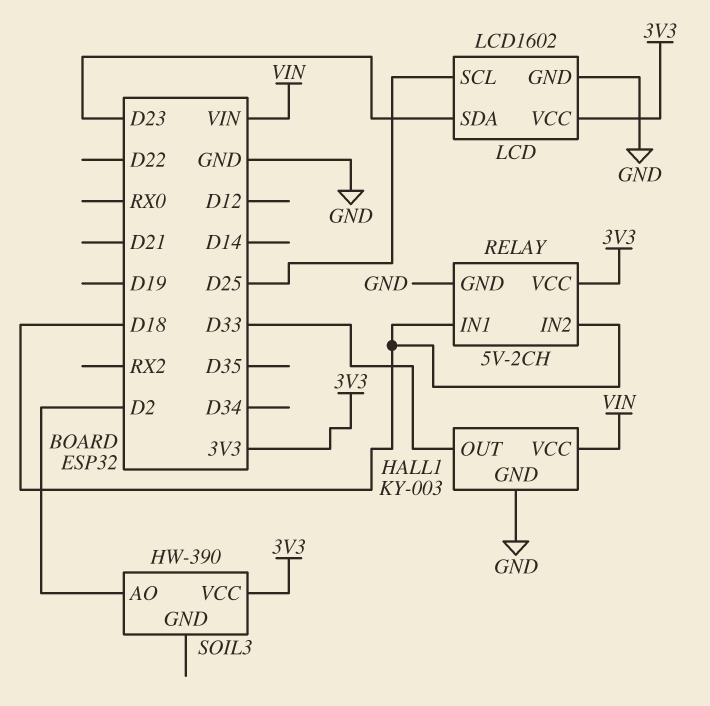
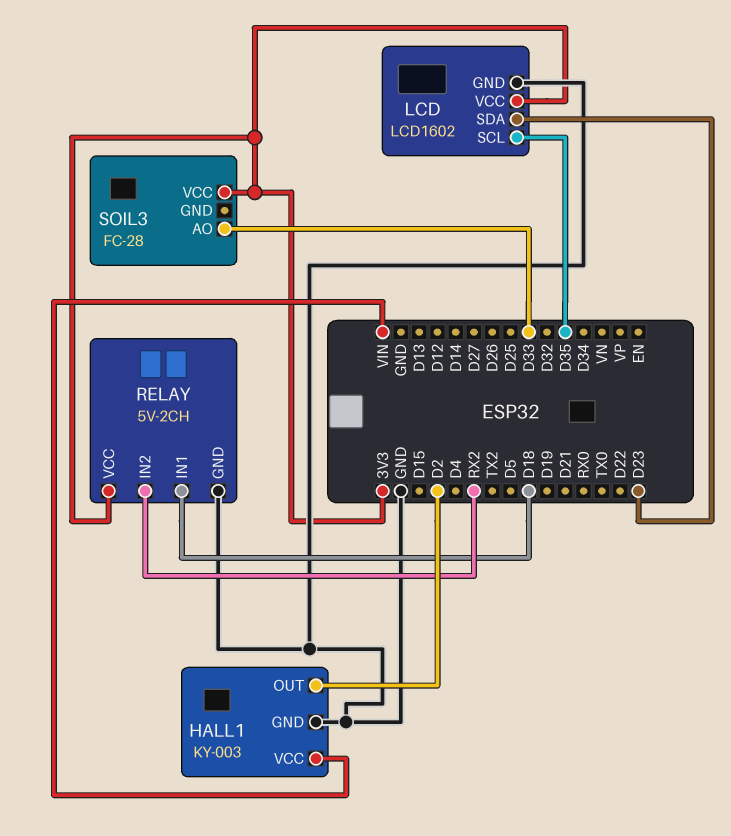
HALL1 pin OUT: D33 -> D2
LCD pin SCL: D25 -> D35
RELAY pin IN2: D18 -> RX2
SOIL3: HW-390 -> FC-28
SOIL3 pin AO: D2 -> D33

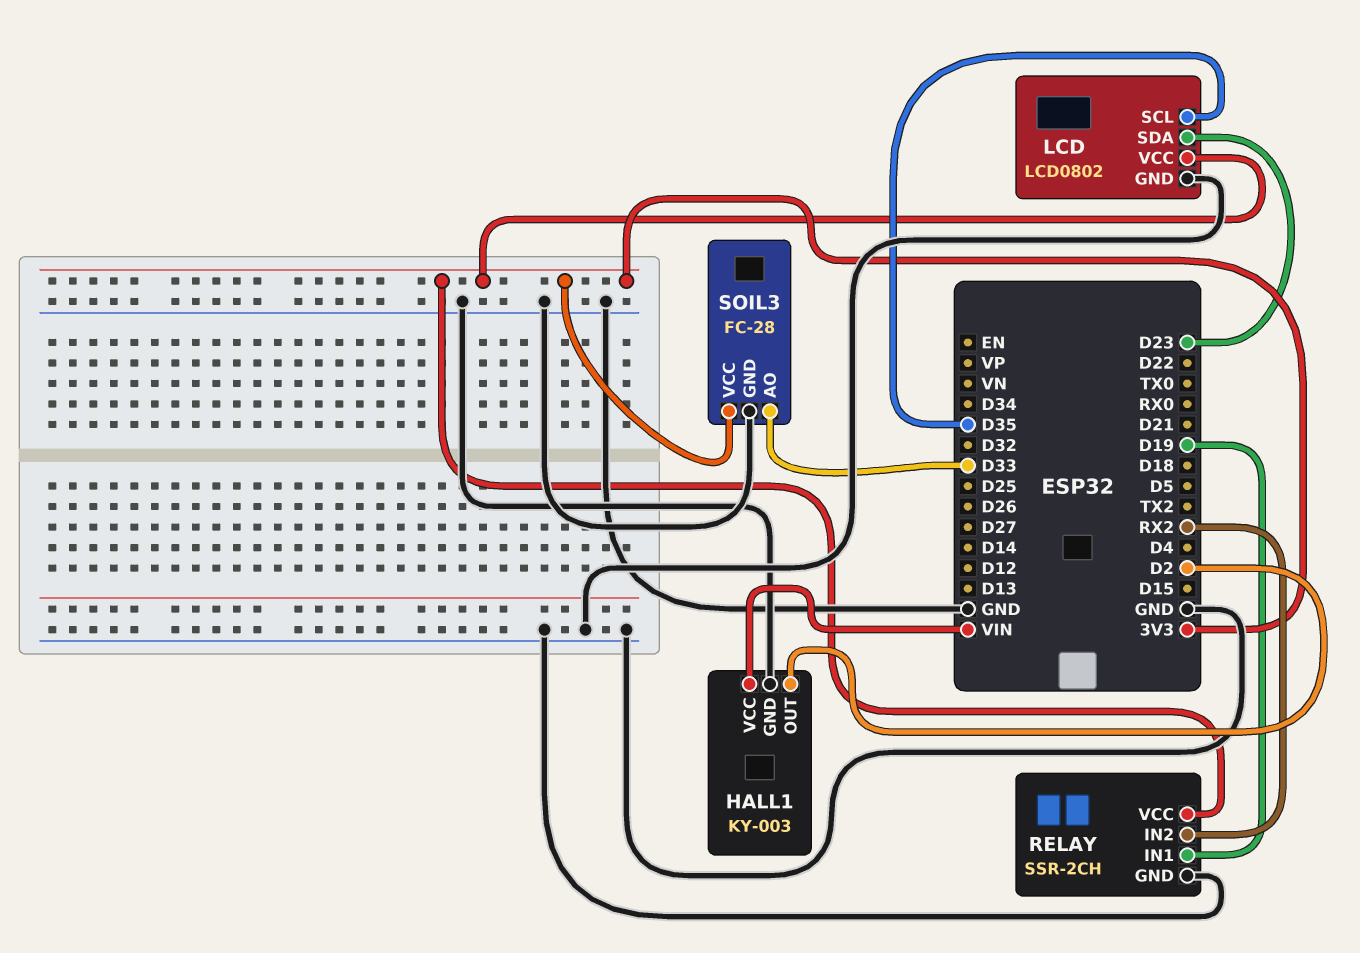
LCD: LCD1602 -> LCD0802
RELAY: 5V-2CH -> SSR-2CH
RELAY pin IN1: D18 -> D19
SOIL3 pin GND: none -> GND

